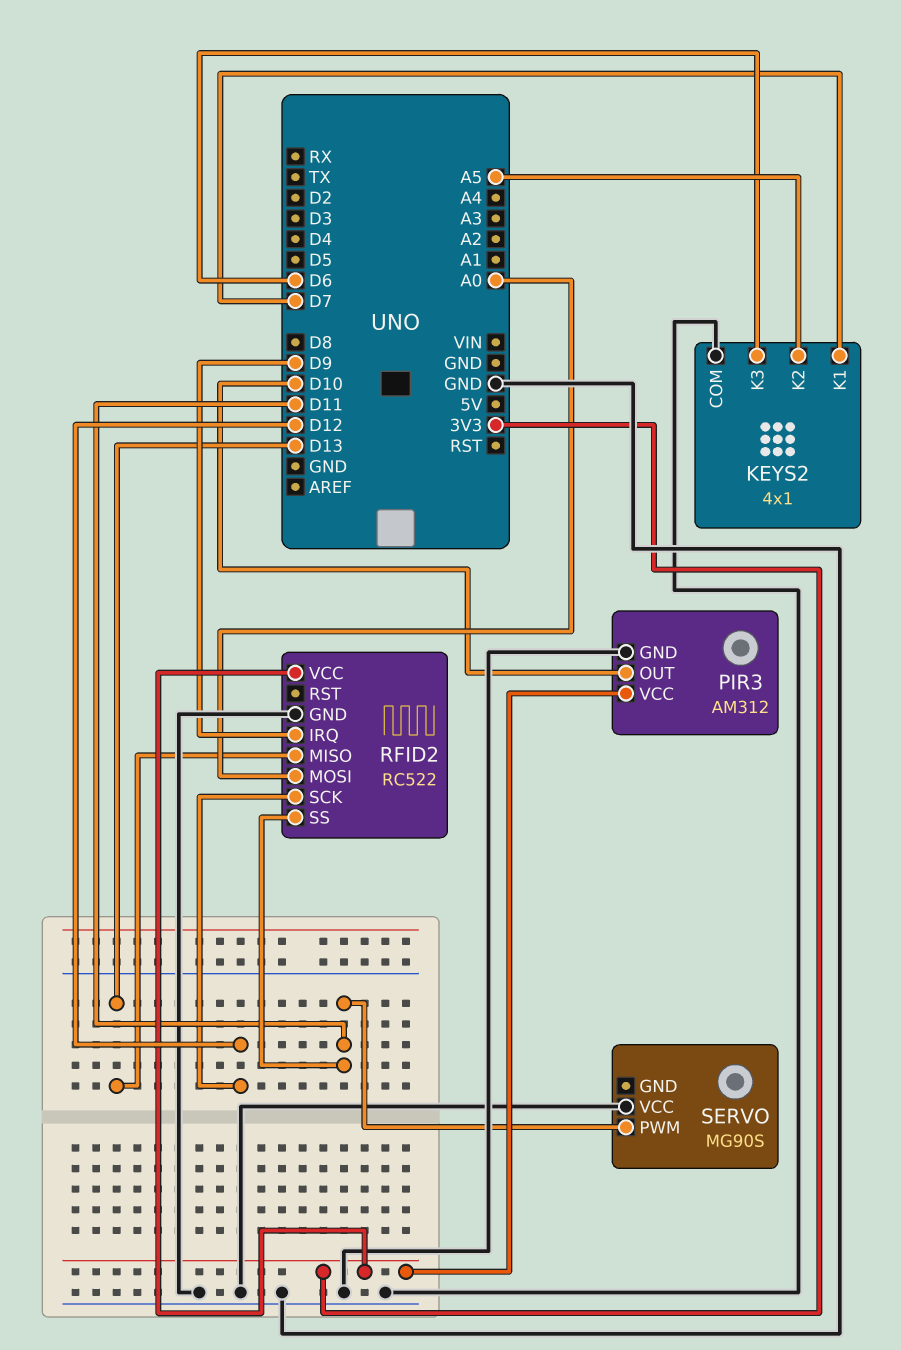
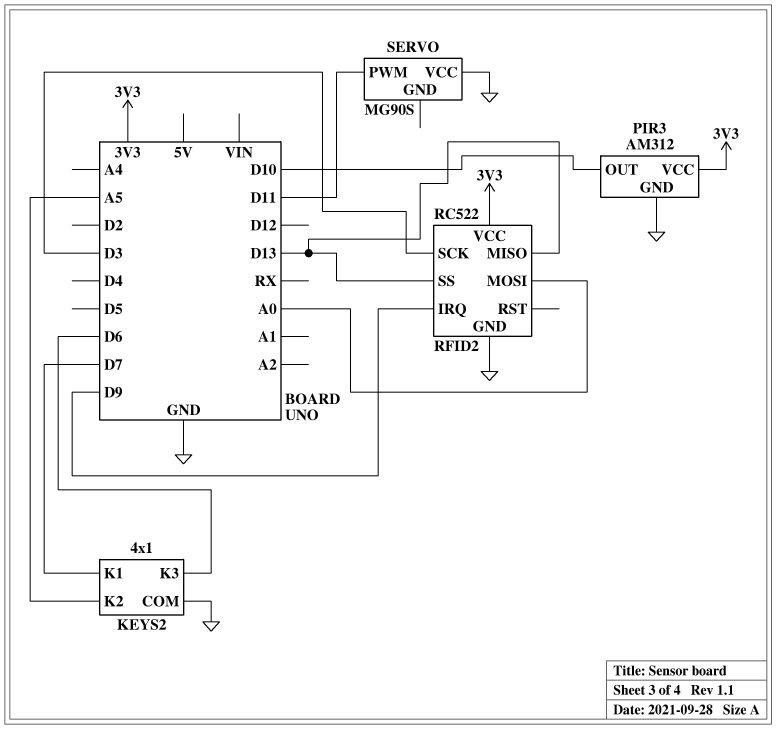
RFID2 pin SCK: D12 -> D3
RFID2 pin SS: D11 -> D13

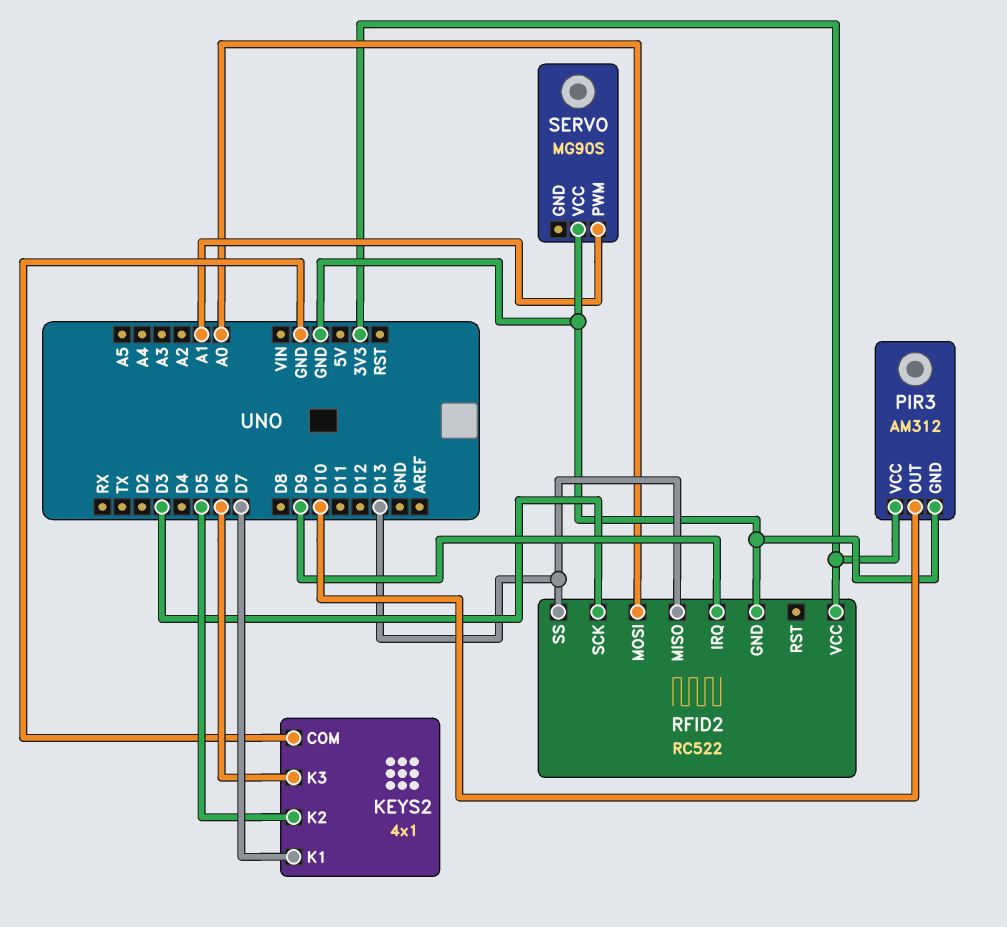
KEYS2 pin K2: A5 -> D5
SERVO pin PWM: D11 -> A1

